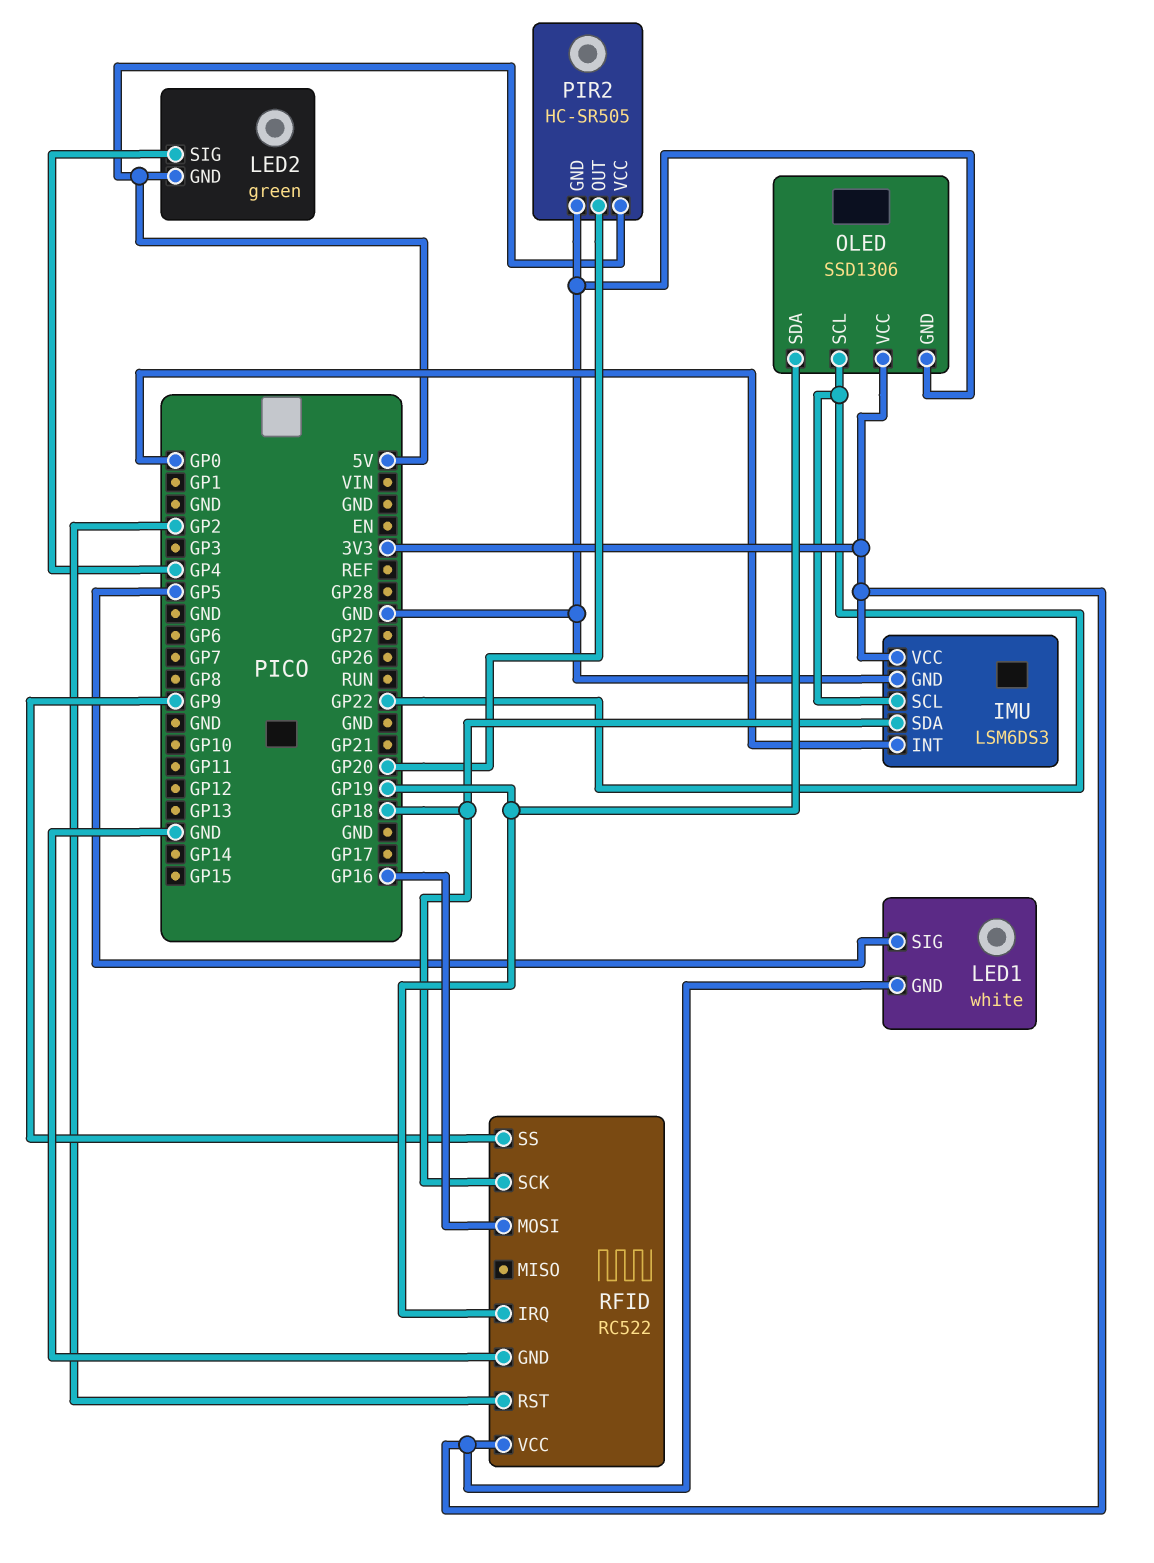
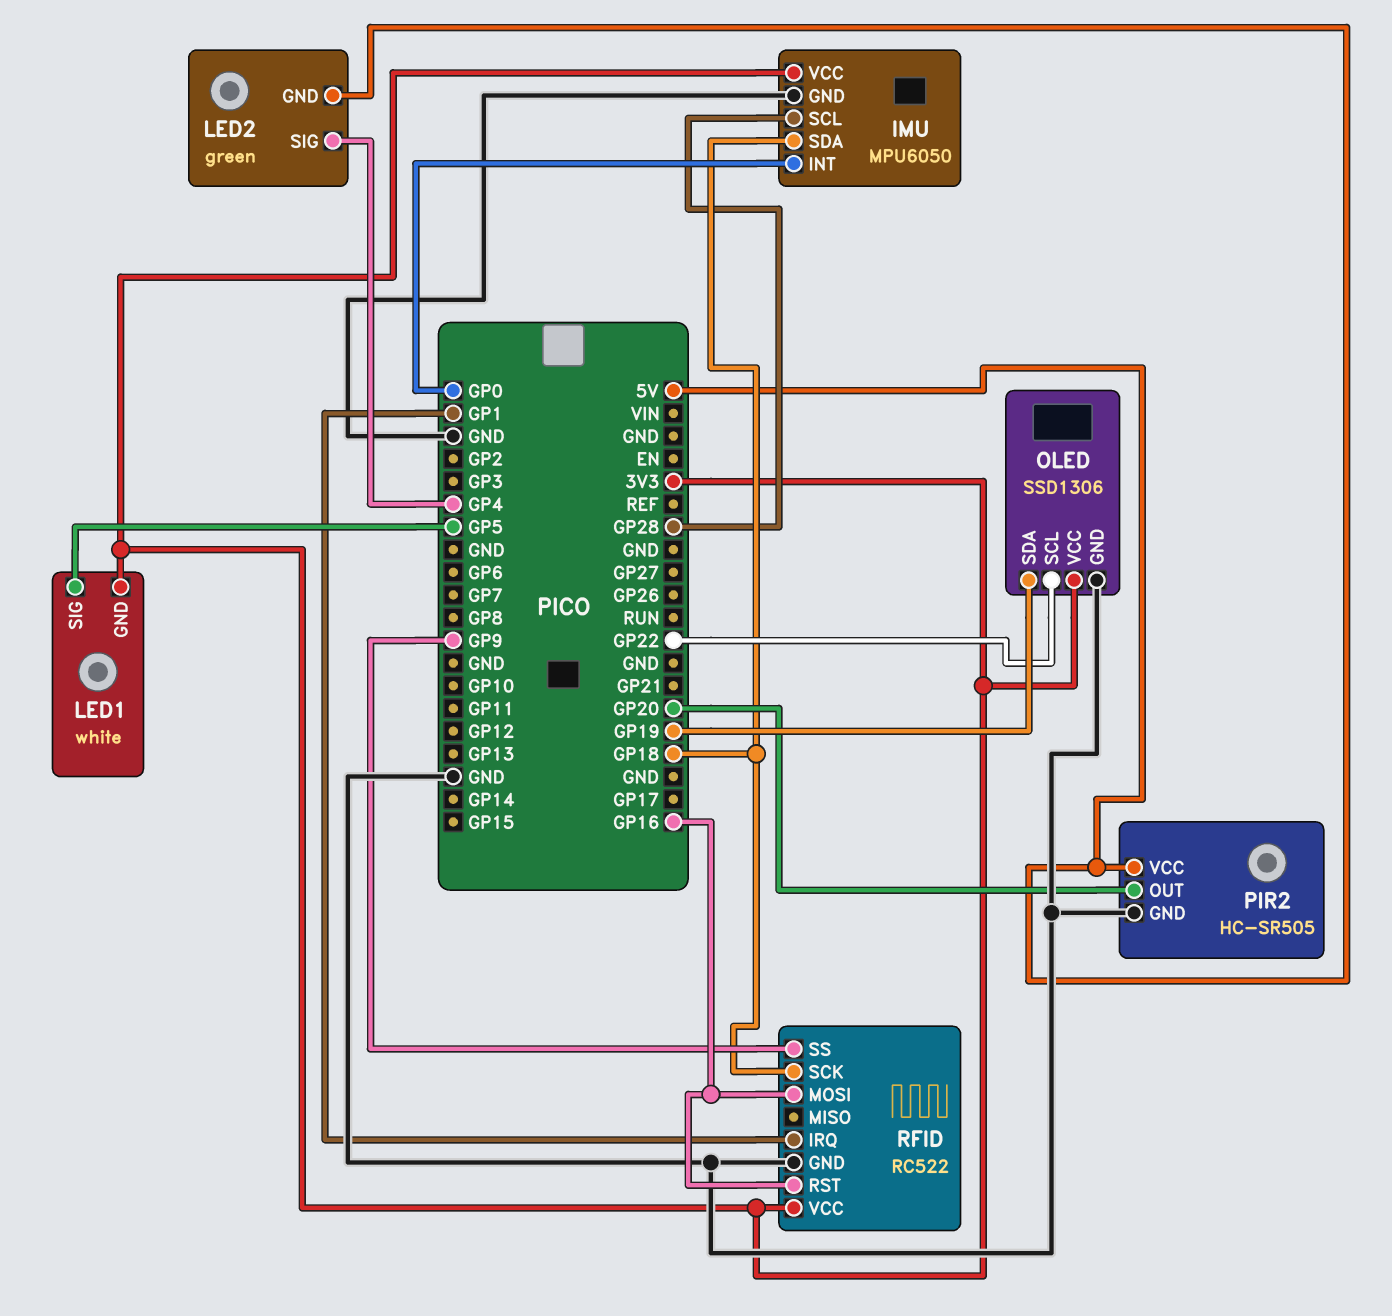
IMU: LSM6DS3 -> MPU6050
IMU pin SCL: GP22 -> GP28
RFID pin IRQ: GP19 -> GP1
RFID pin RST: GP2 -> GP16

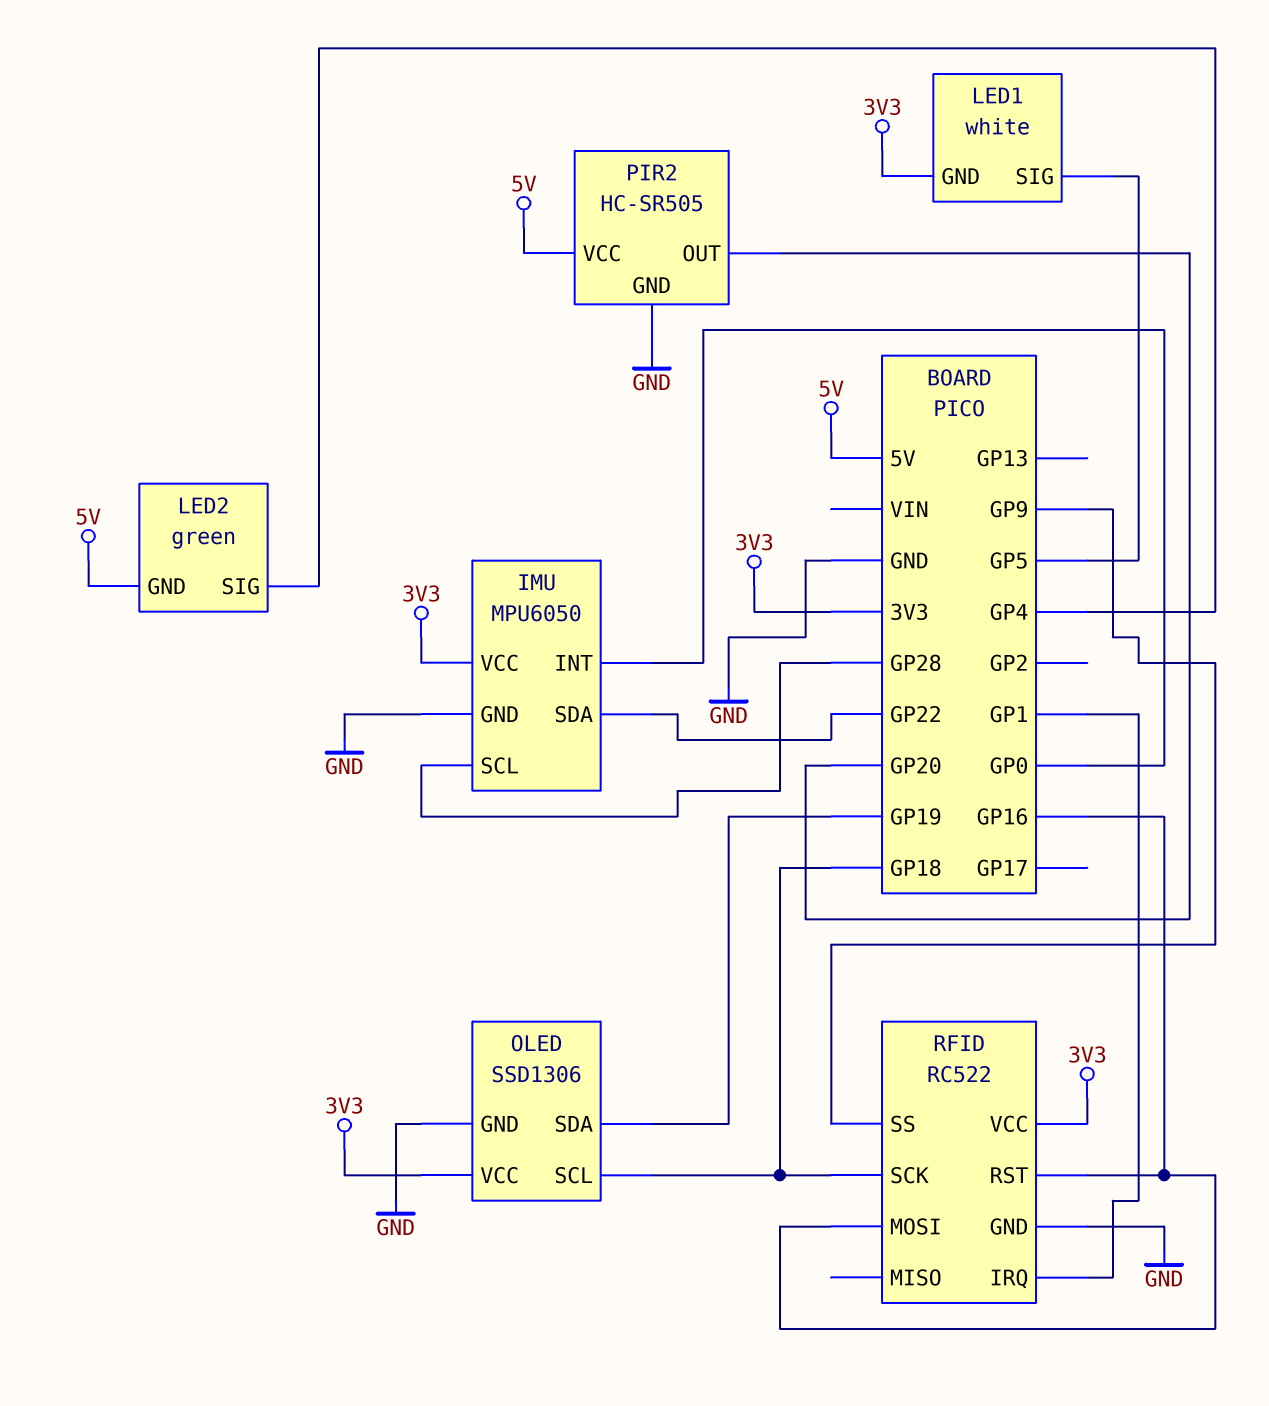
IMU pin SDA: GP18 -> GP22
OLED pin SCL: GP22 -> GP18

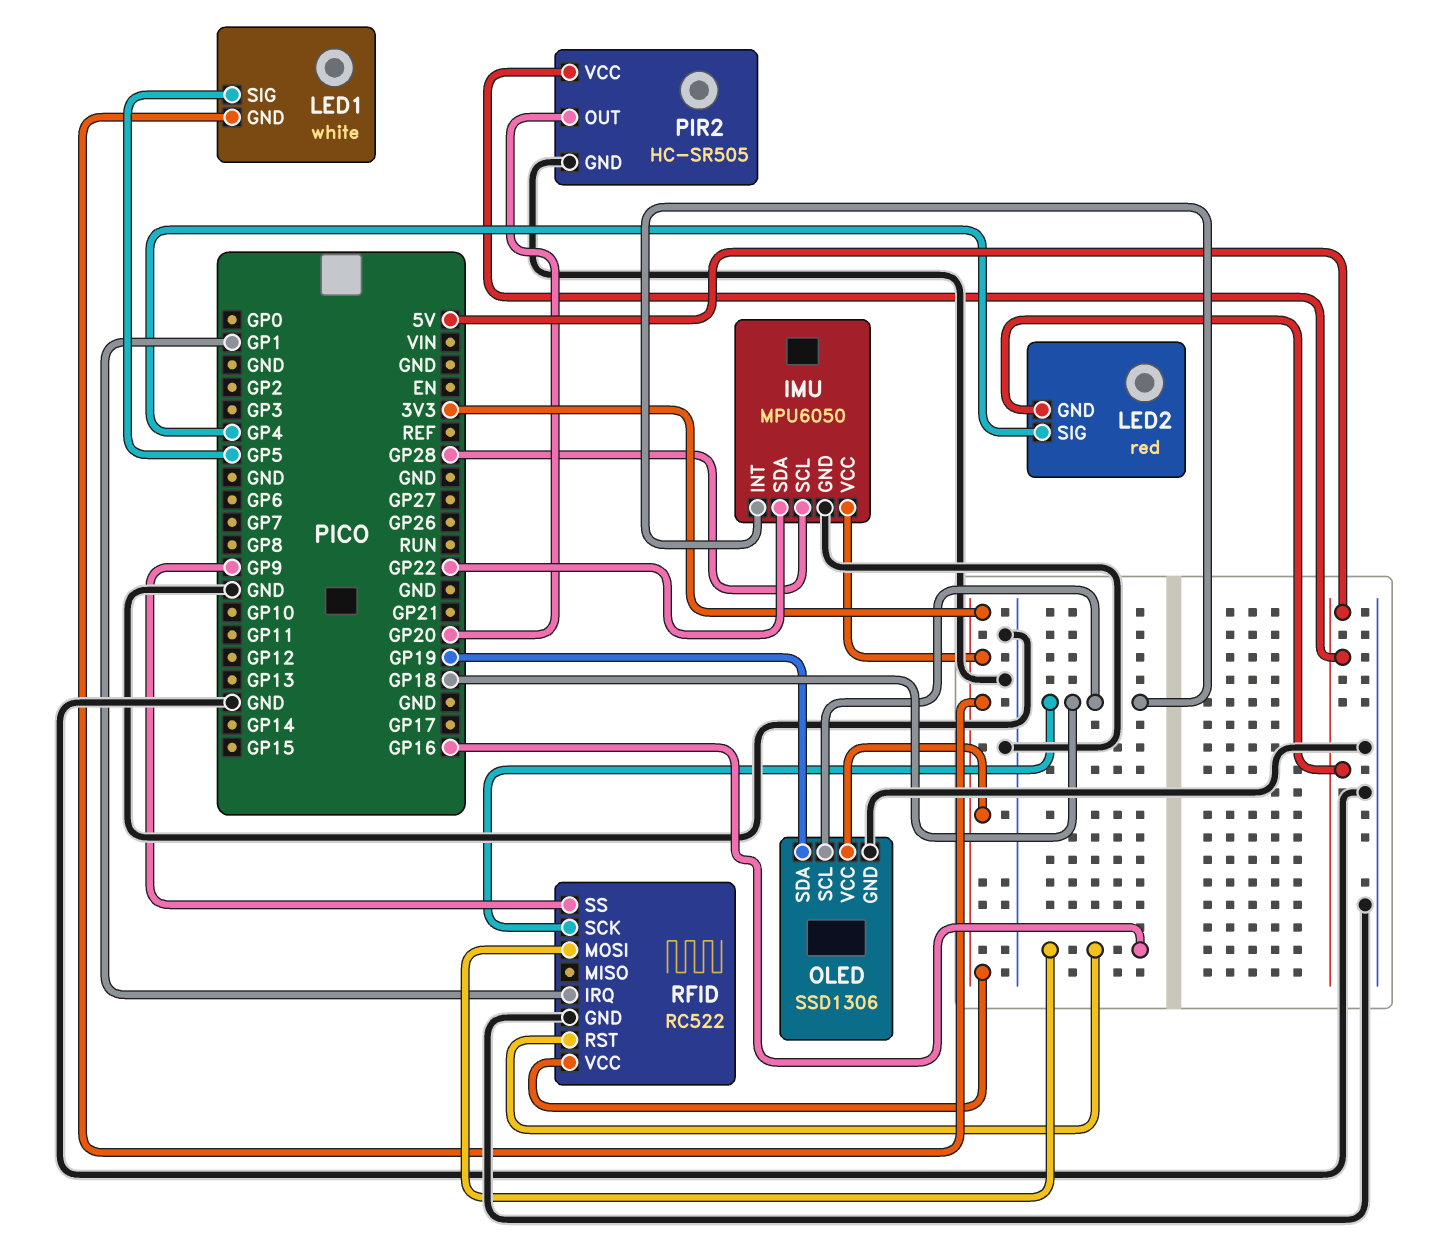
IMU pin INT: GP0 -> GP18
LED2: green -> red

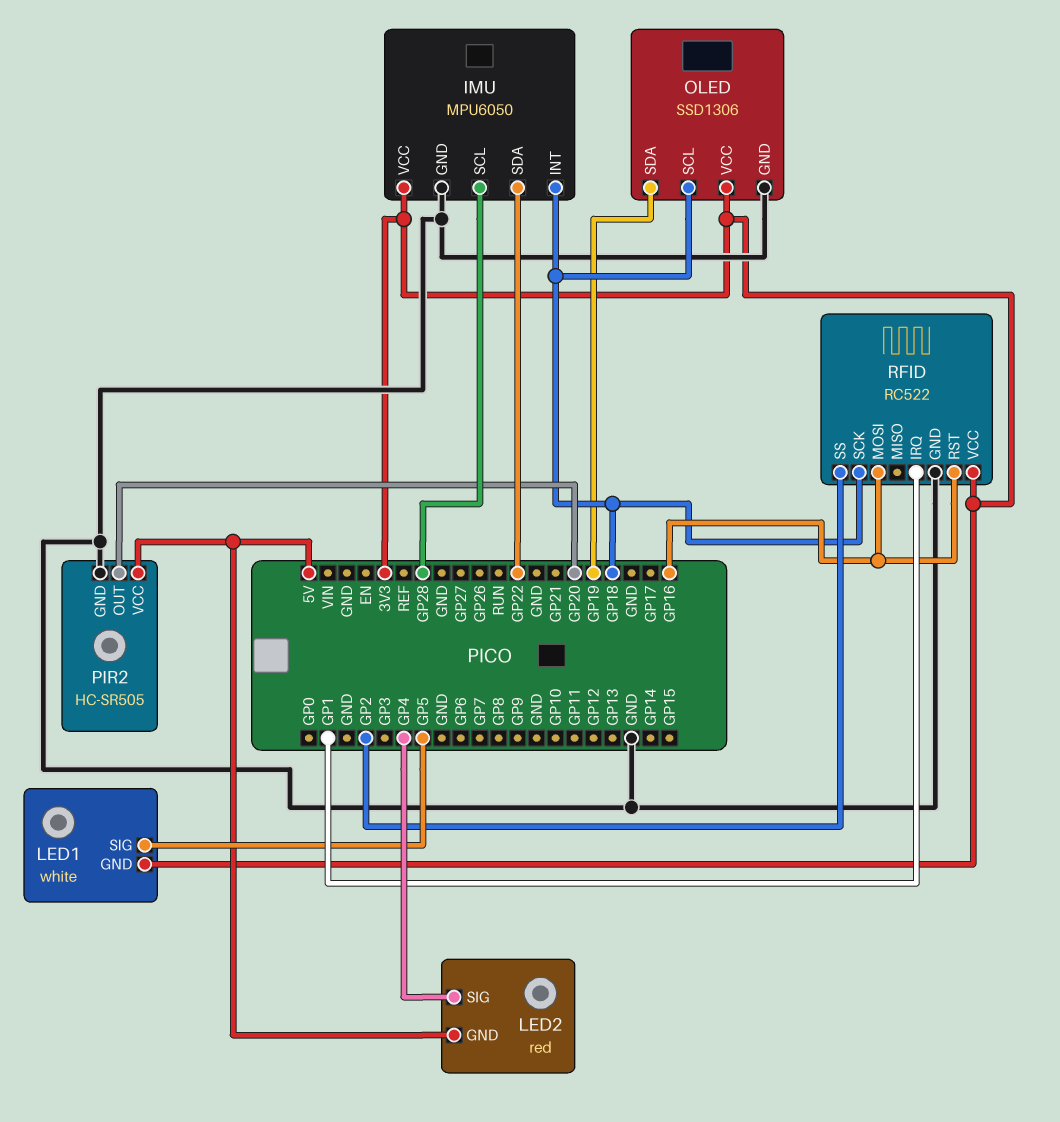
RFID pin SS: GP9 -> GP2

